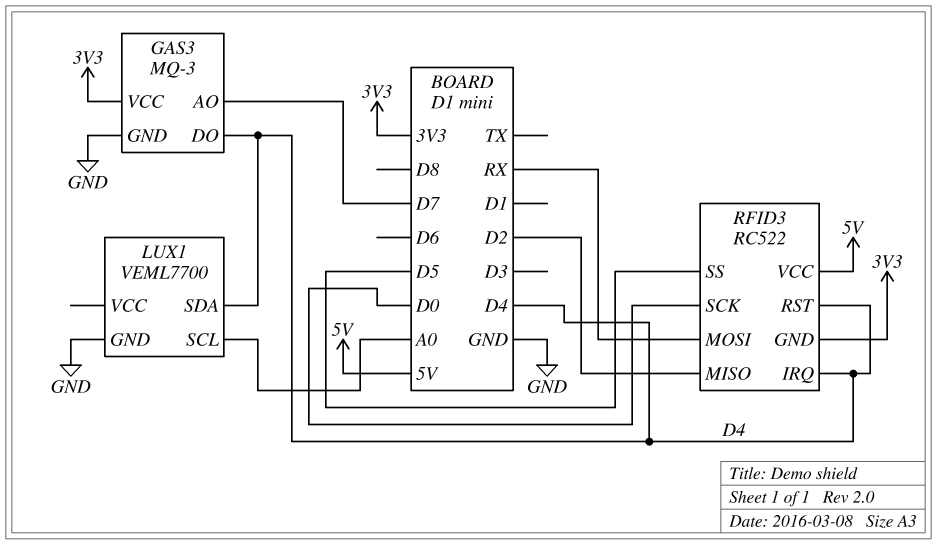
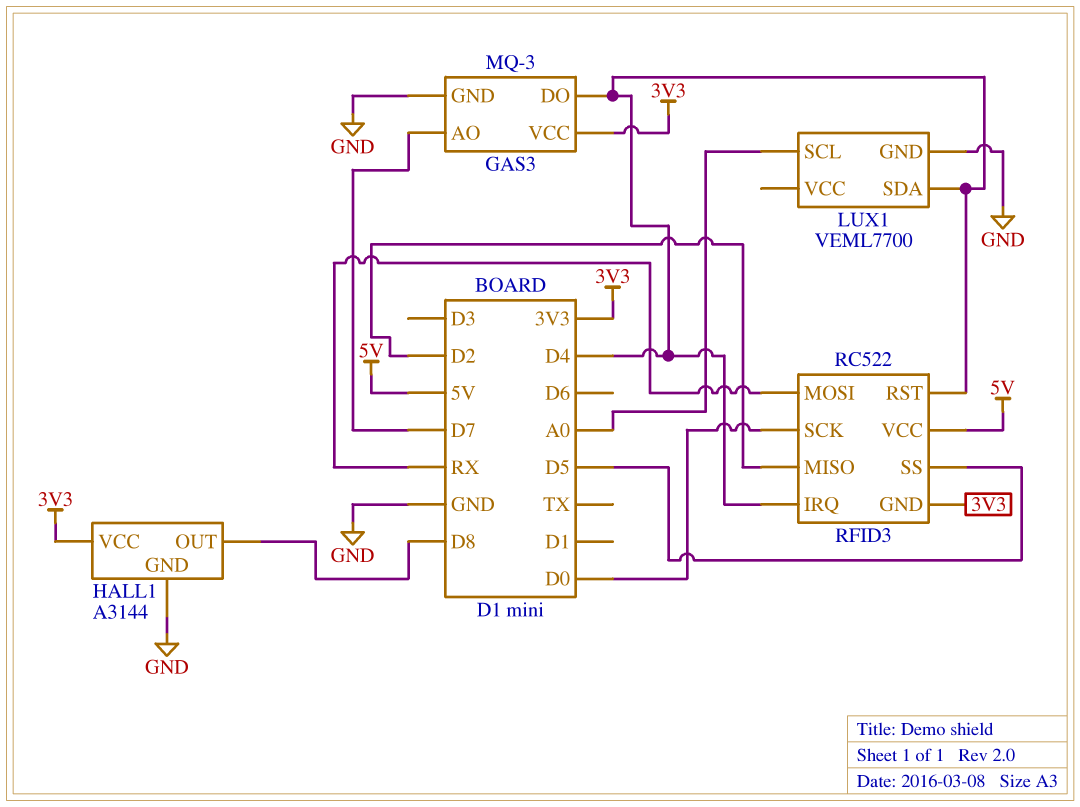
HALL1: none -> A3144
HALL1 pin GND: none -> GND
HALL1 pin OUT: none -> D8
HALL1 pin VCC: none -> 3V3

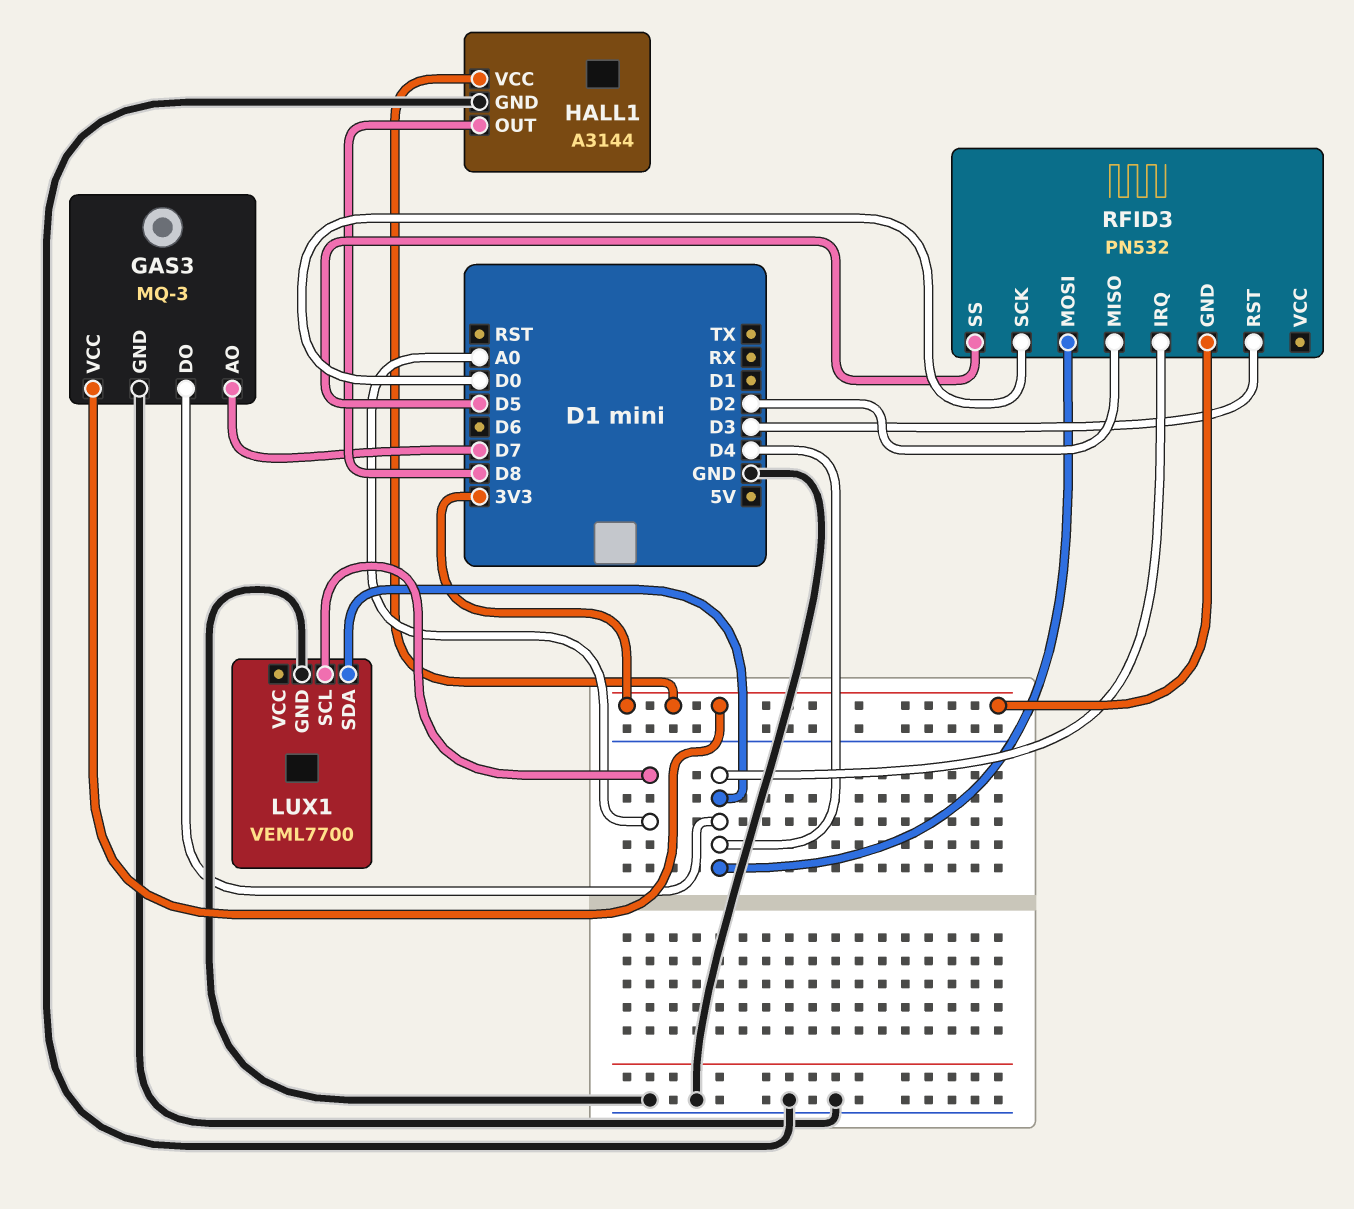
RFID3: RC522 -> PN532
RFID3 pin MOSI: RX -> D4
RFID3 pin RST: D4 -> D3
RFID3 pin VCC: 5V -> none

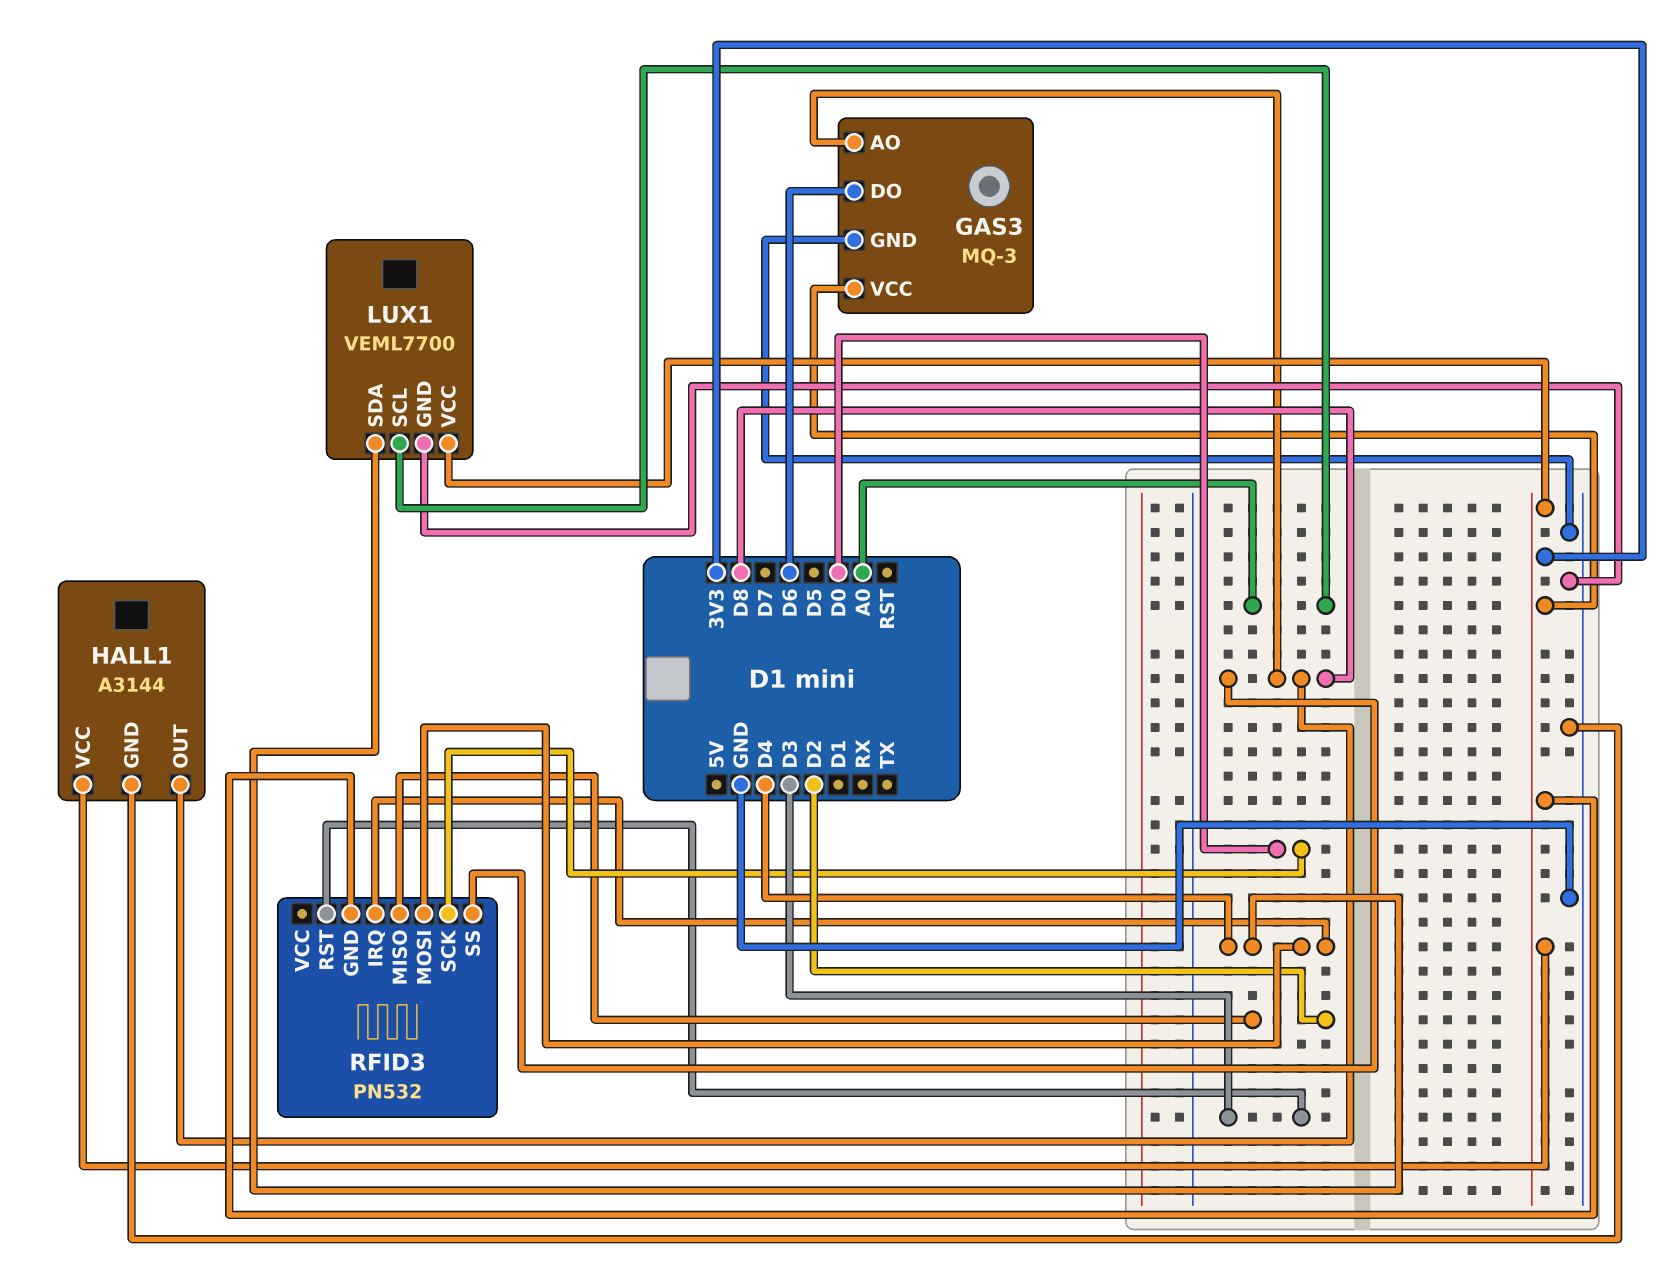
GAS3 pin AO: D7 -> D8
GAS3 pin DO: D4 -> D6
LUX1 pin VCC: none -> 3V3
RFID3 pin SS: D5 -> D8

